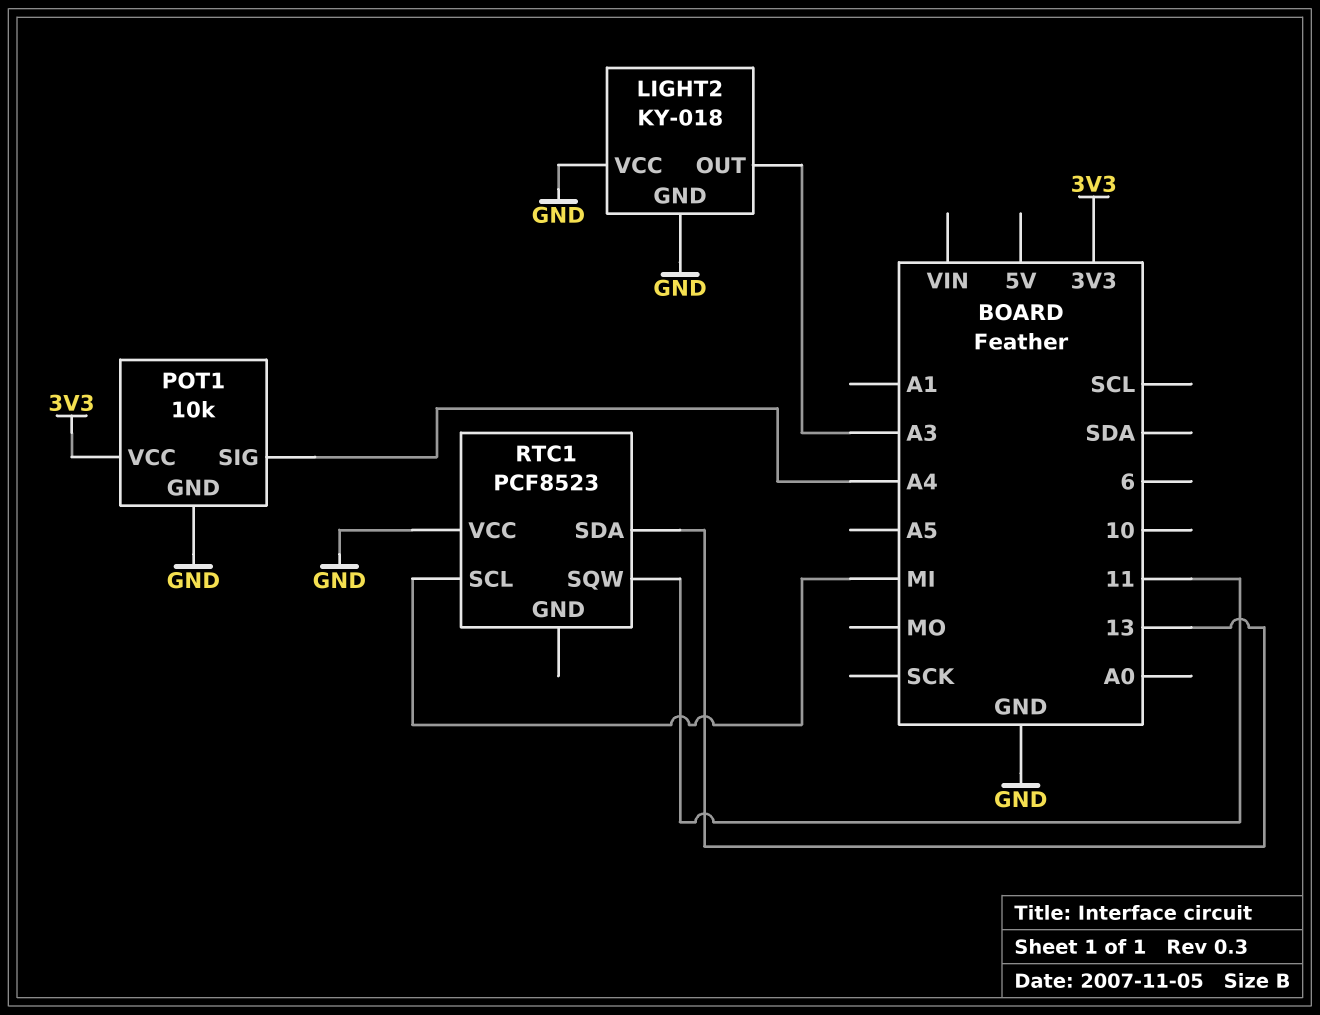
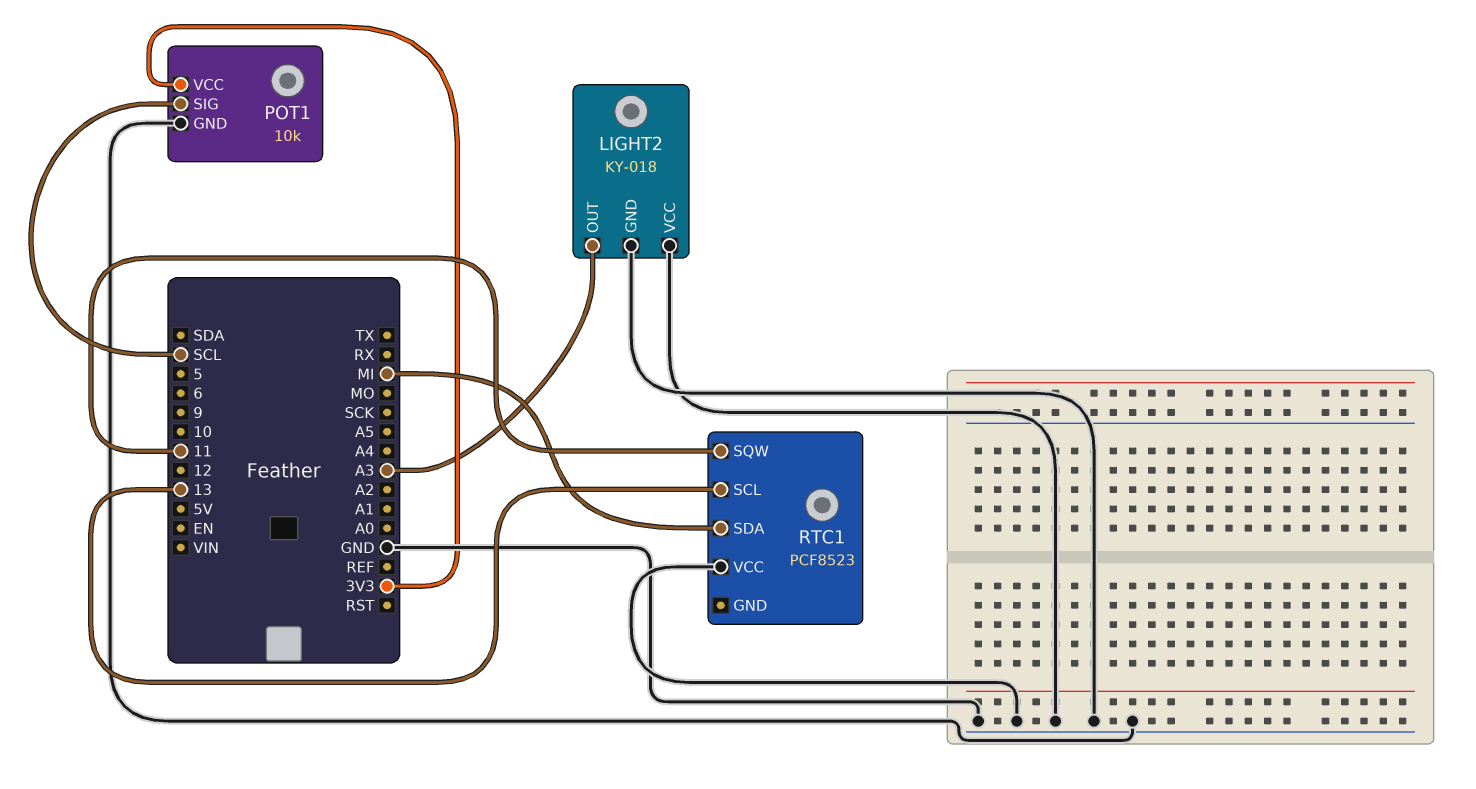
POT1 pin SIG: A4 -> SCL
RTC1 pin SCL: MI -> 13
RTC1 pin SDA: 13 -> MI

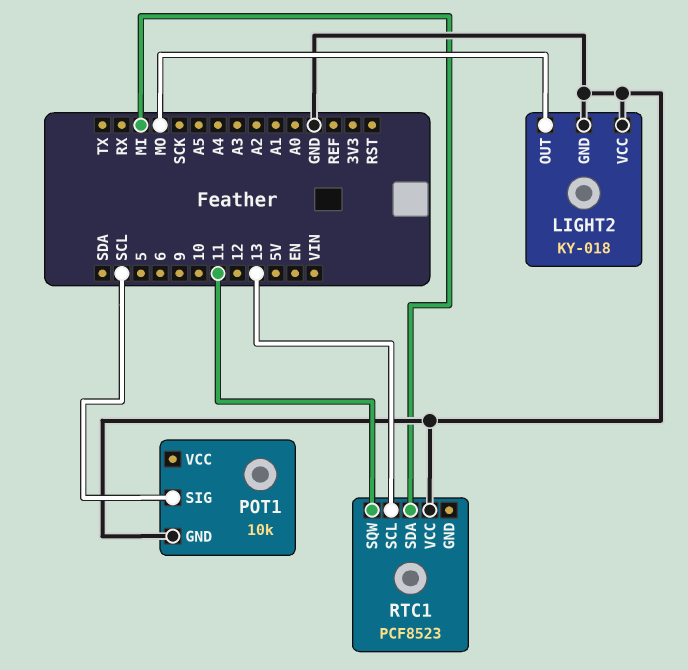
LIGHT2 pin OUT: A3 -> MO
POT1 pin VCC: 3V3 -> none

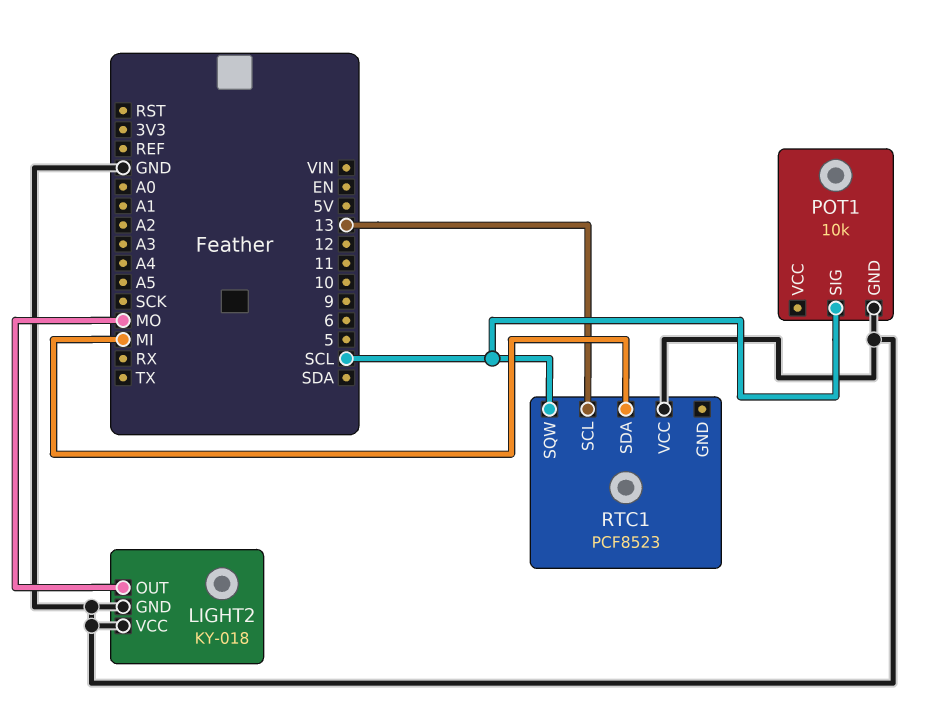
RTC1 pin SQW: 11 -> SCL

